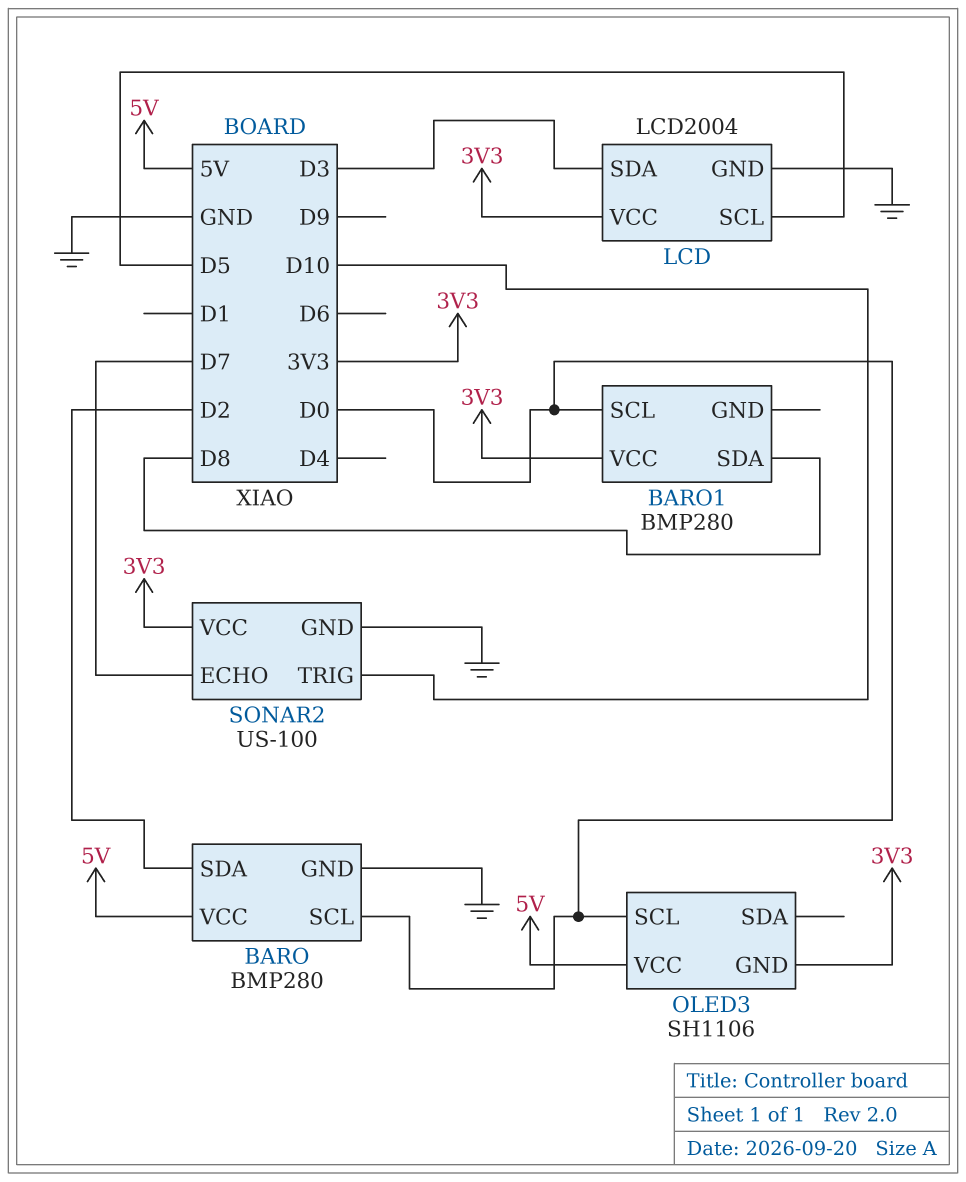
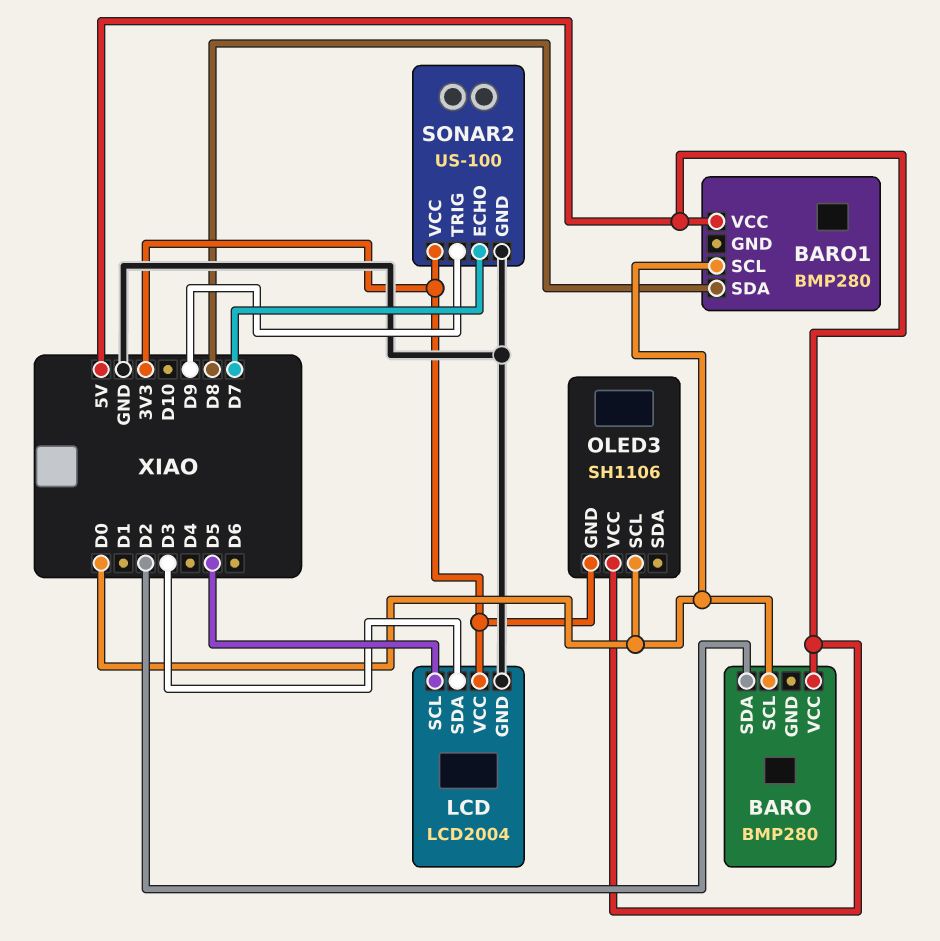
BARO pin GND: GND -> none
BARO1 pin VCC: 3V3 -> 5V
SONAR2 pin TRIG: D10 -> D9

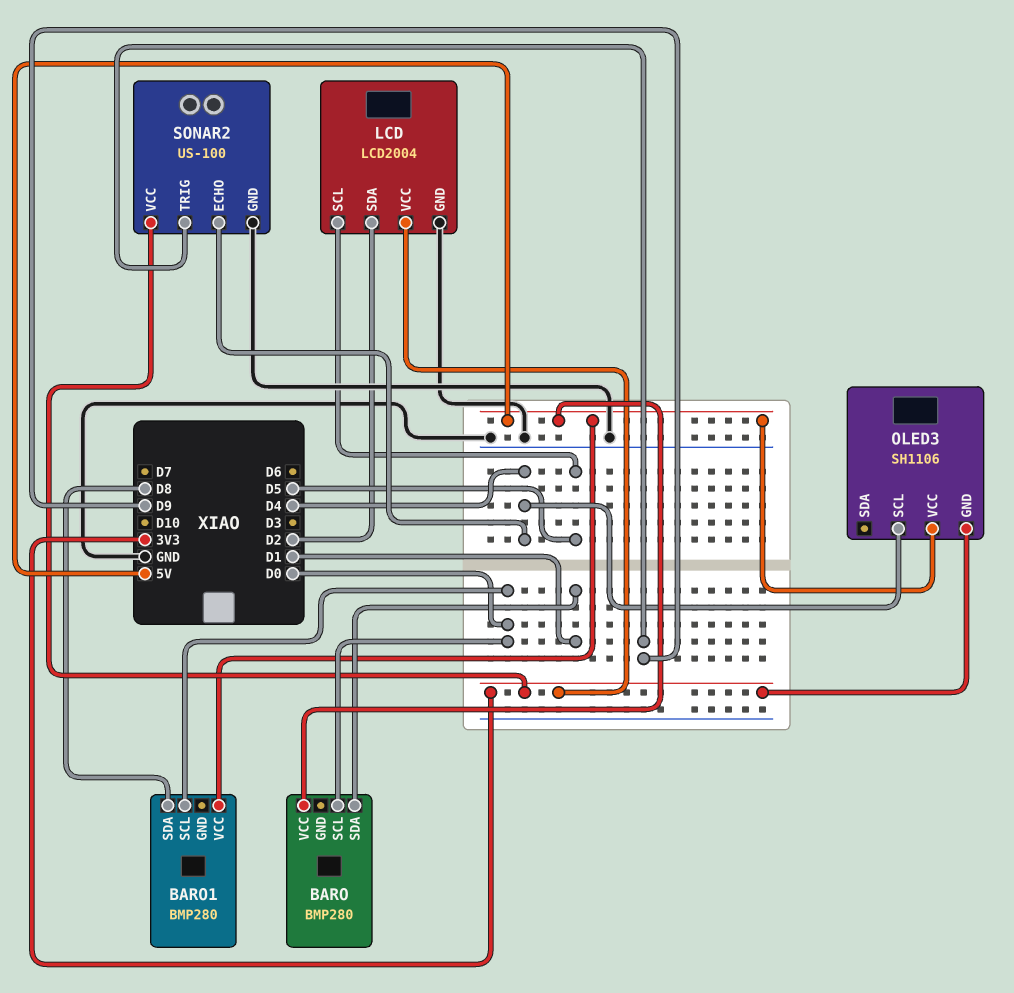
BARO pin SDA: D2 -> D1
LCD pin SDA: D3 -> D2
OLED3 pin SCL: D0 -> D4
SONAR2 pin ECHO: D7 -> D4

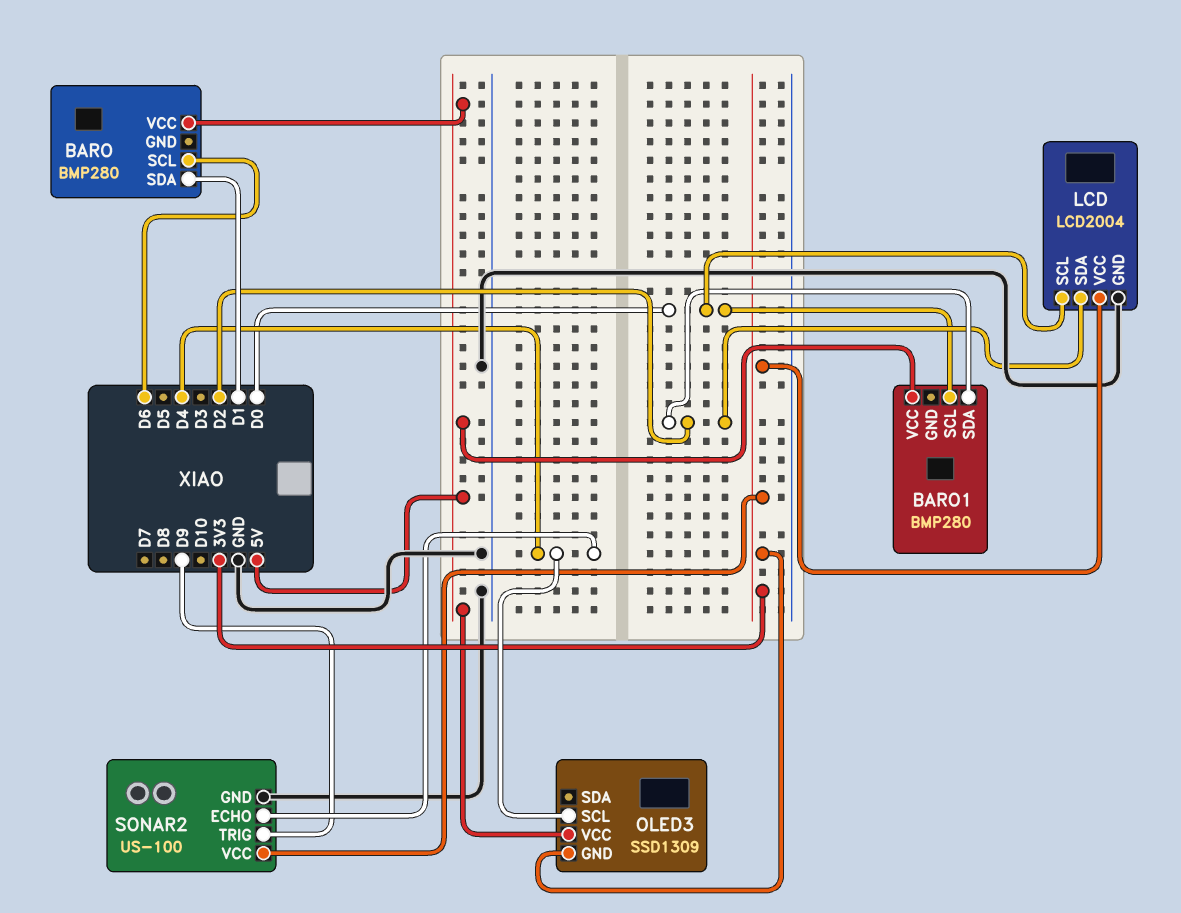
BARO pin SCL: D0 -> D6
BARO1 pin SDA: D8 -> D2
LCD pin SCL: D5 -> D0
OLED3: SH1106 -> SSD1309

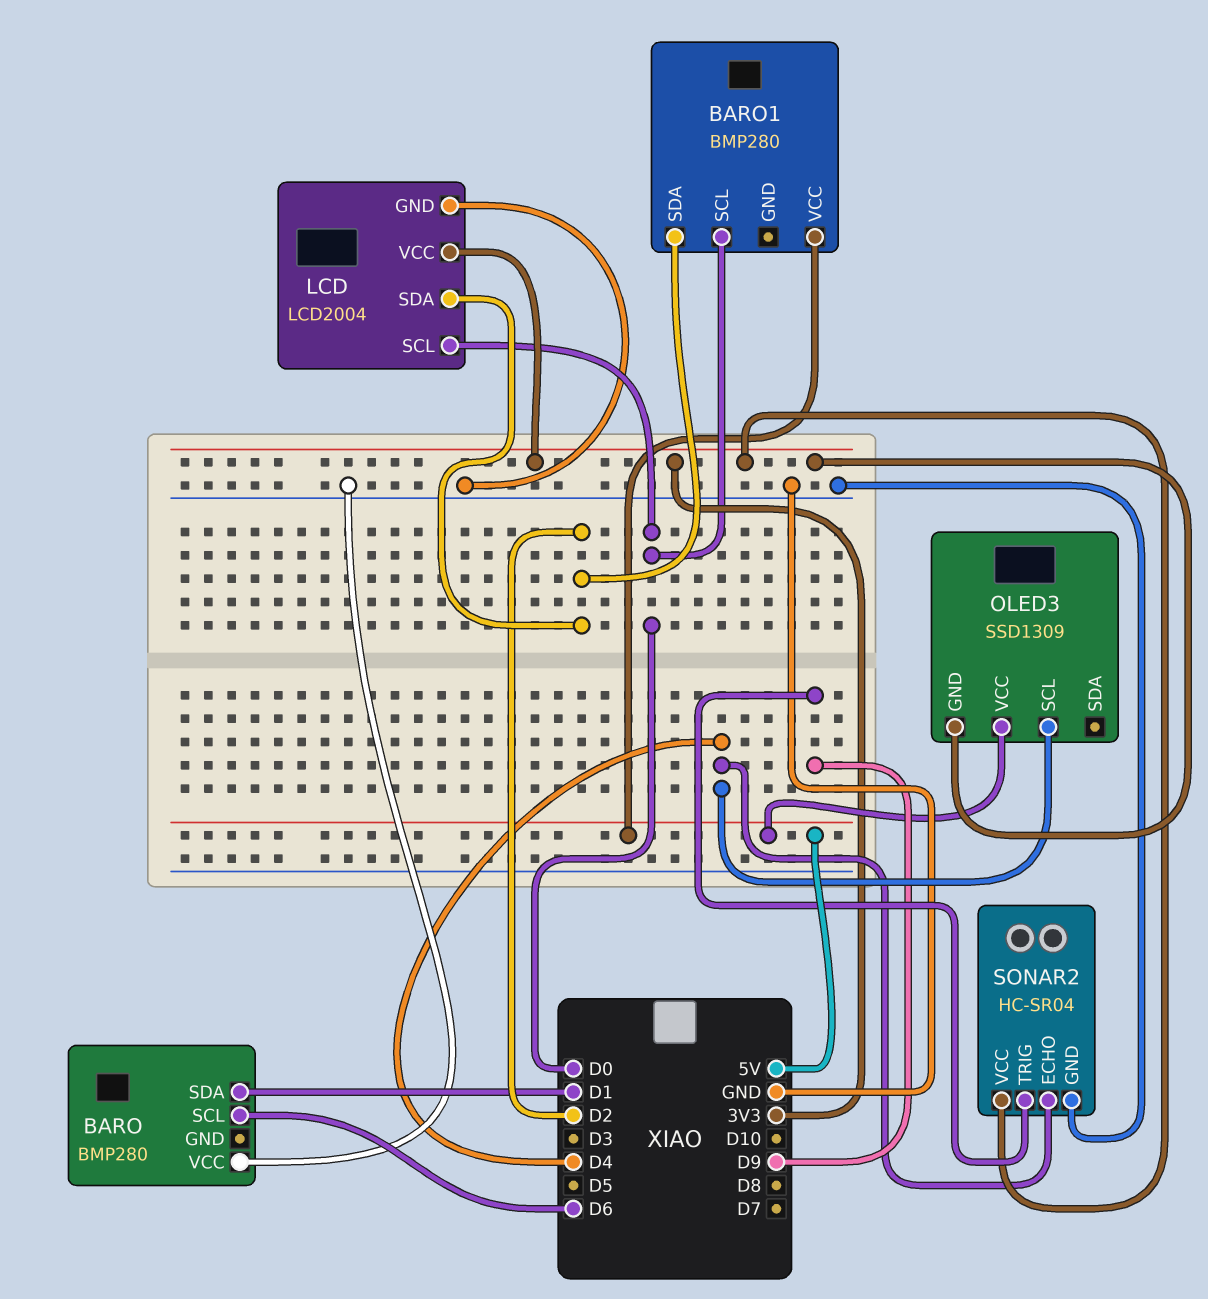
BARO pin VCC: 5V -> GND
SONAR2: US-100 -> HC-SR04

